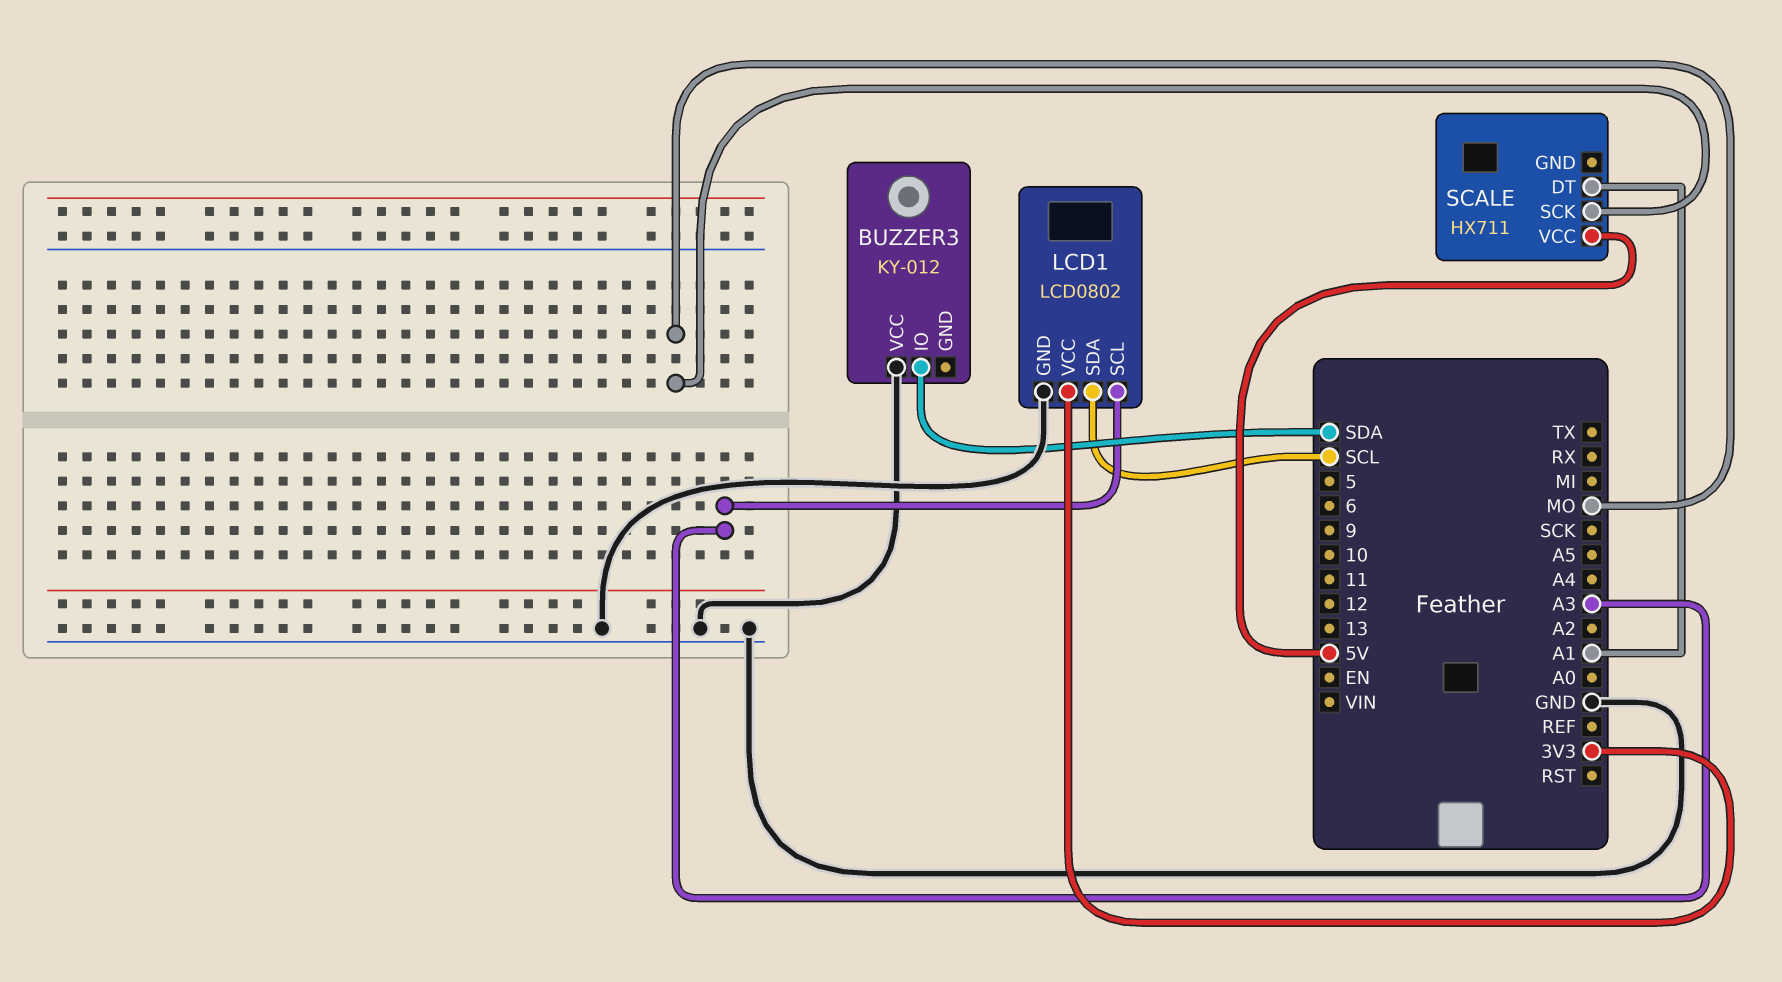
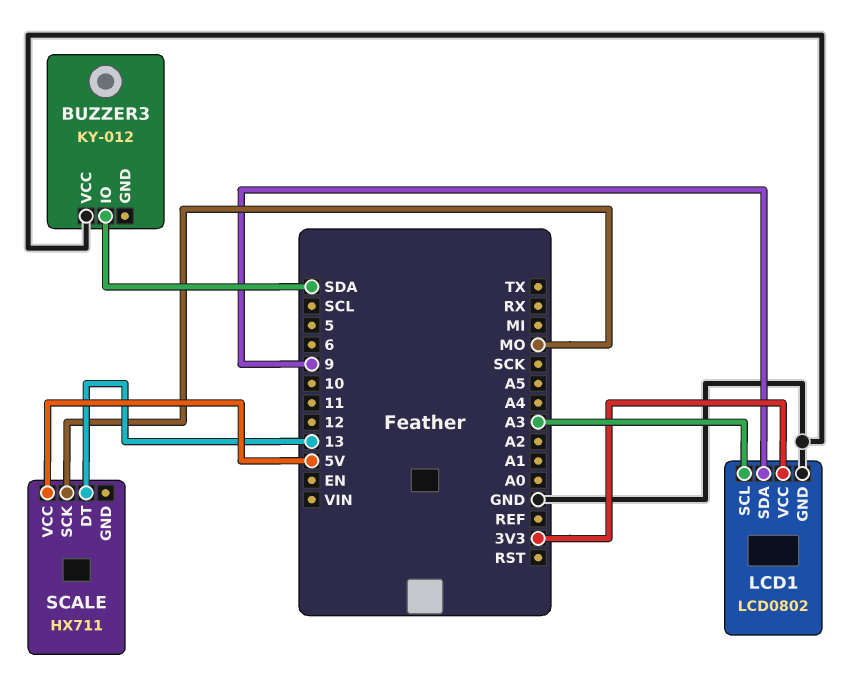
LCD1 pin SDA: SCL -> 9
SCALE pin DT: A1 -> 13

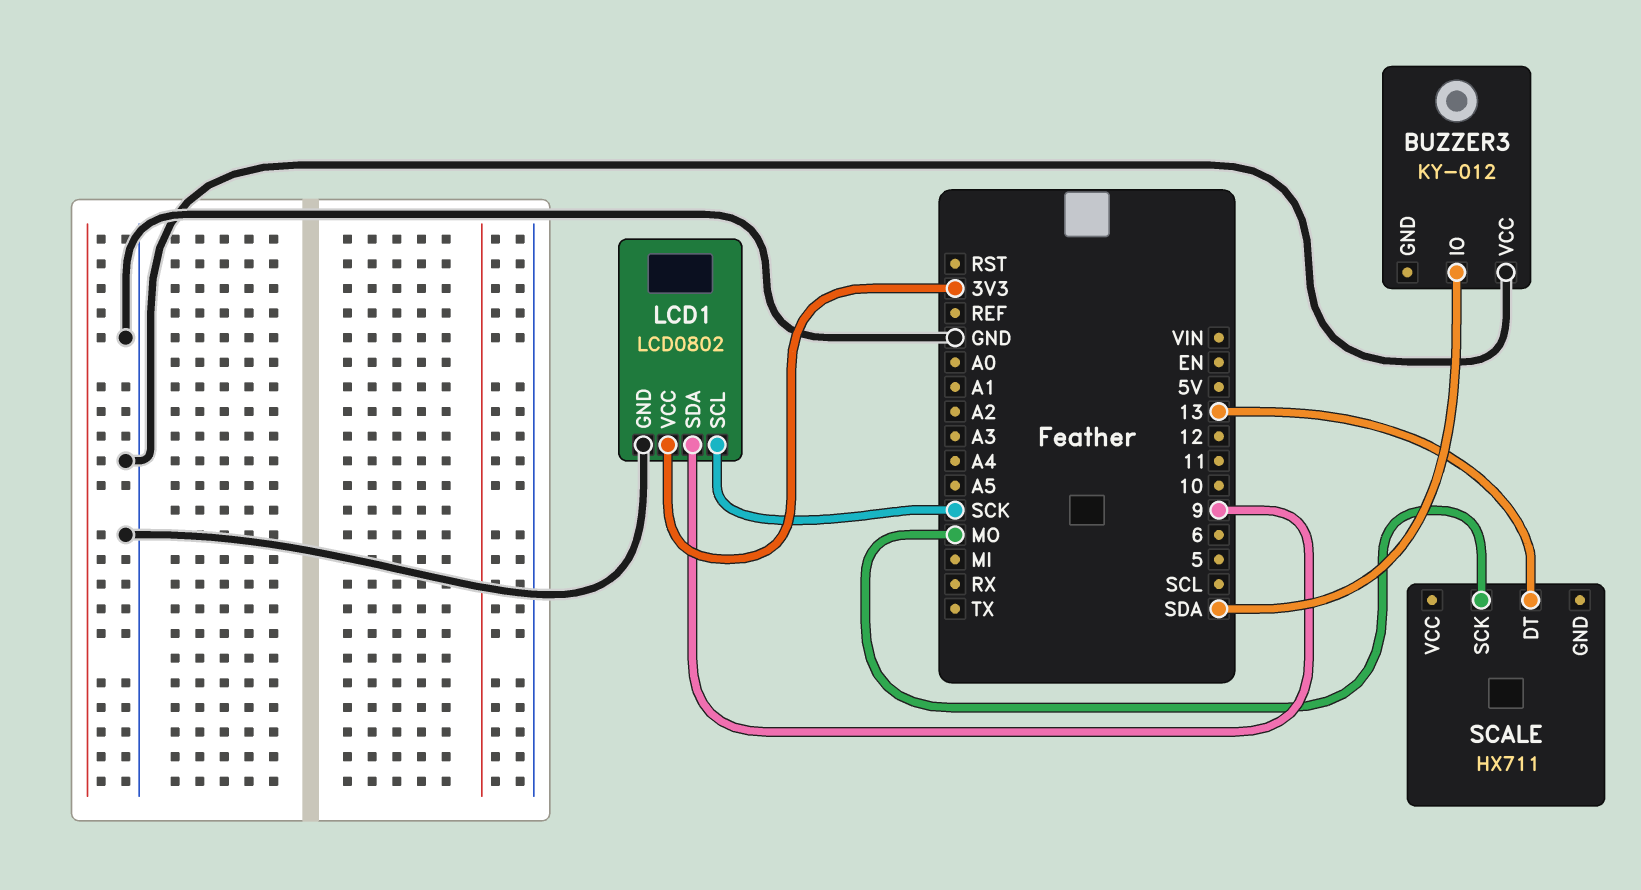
LCD1 pin SCL: A3 -> SCK
SCALE pin VCC: 5V -> none

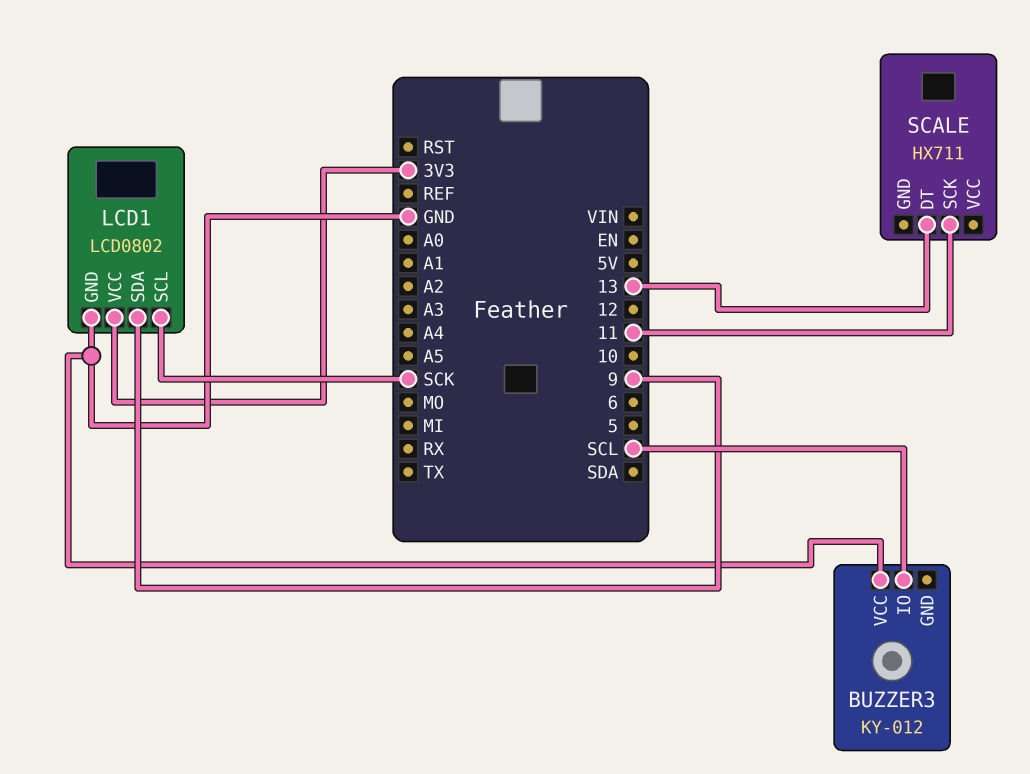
BUZZER3 pin IO: SDA -> SCL
SCALE pin SCK: MO -> 11

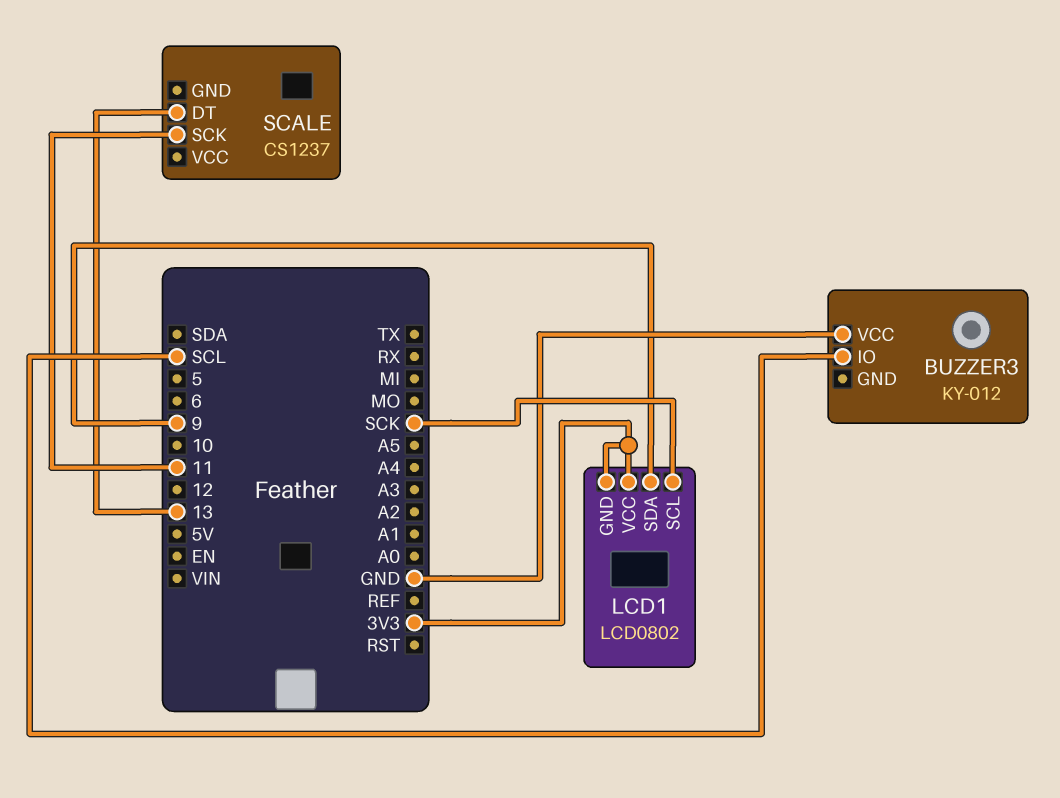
LCD1 pin GND: GND -> 3V3
SCALE: HX711 -> CS1237

